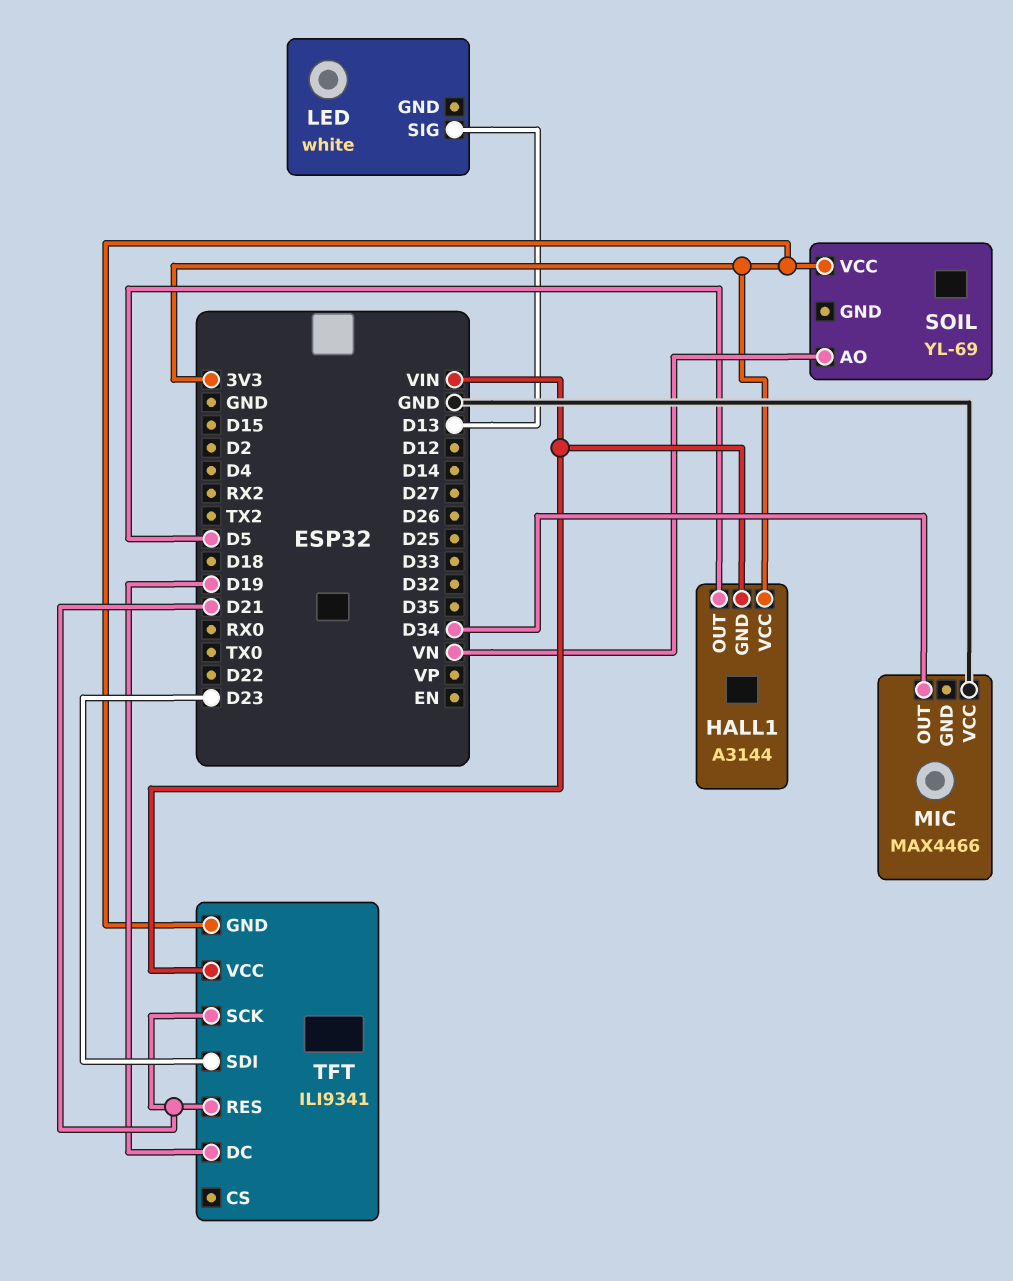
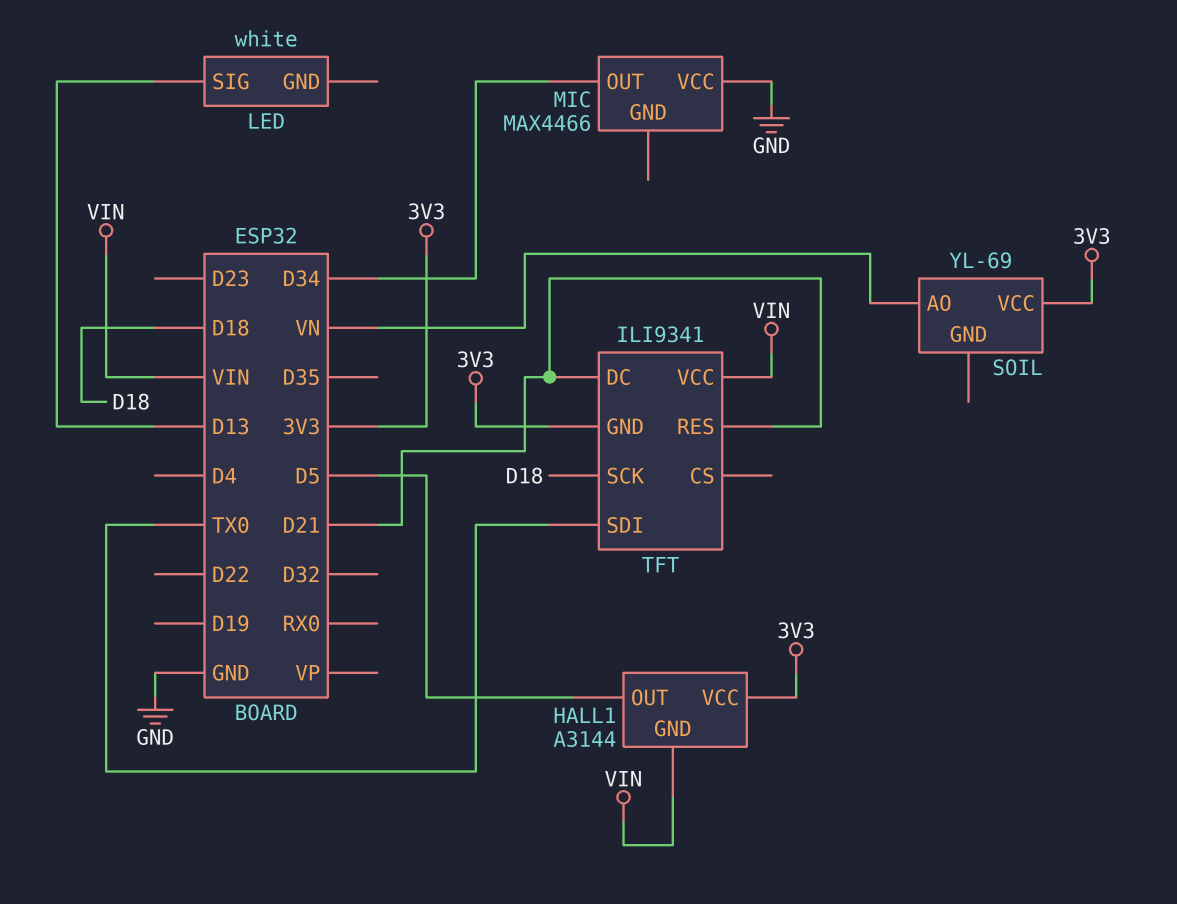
TFT pin DC: D19 -> D21
TFT pin SCK: D21 -> D18
TFT pin SDI: D23 -> TX0

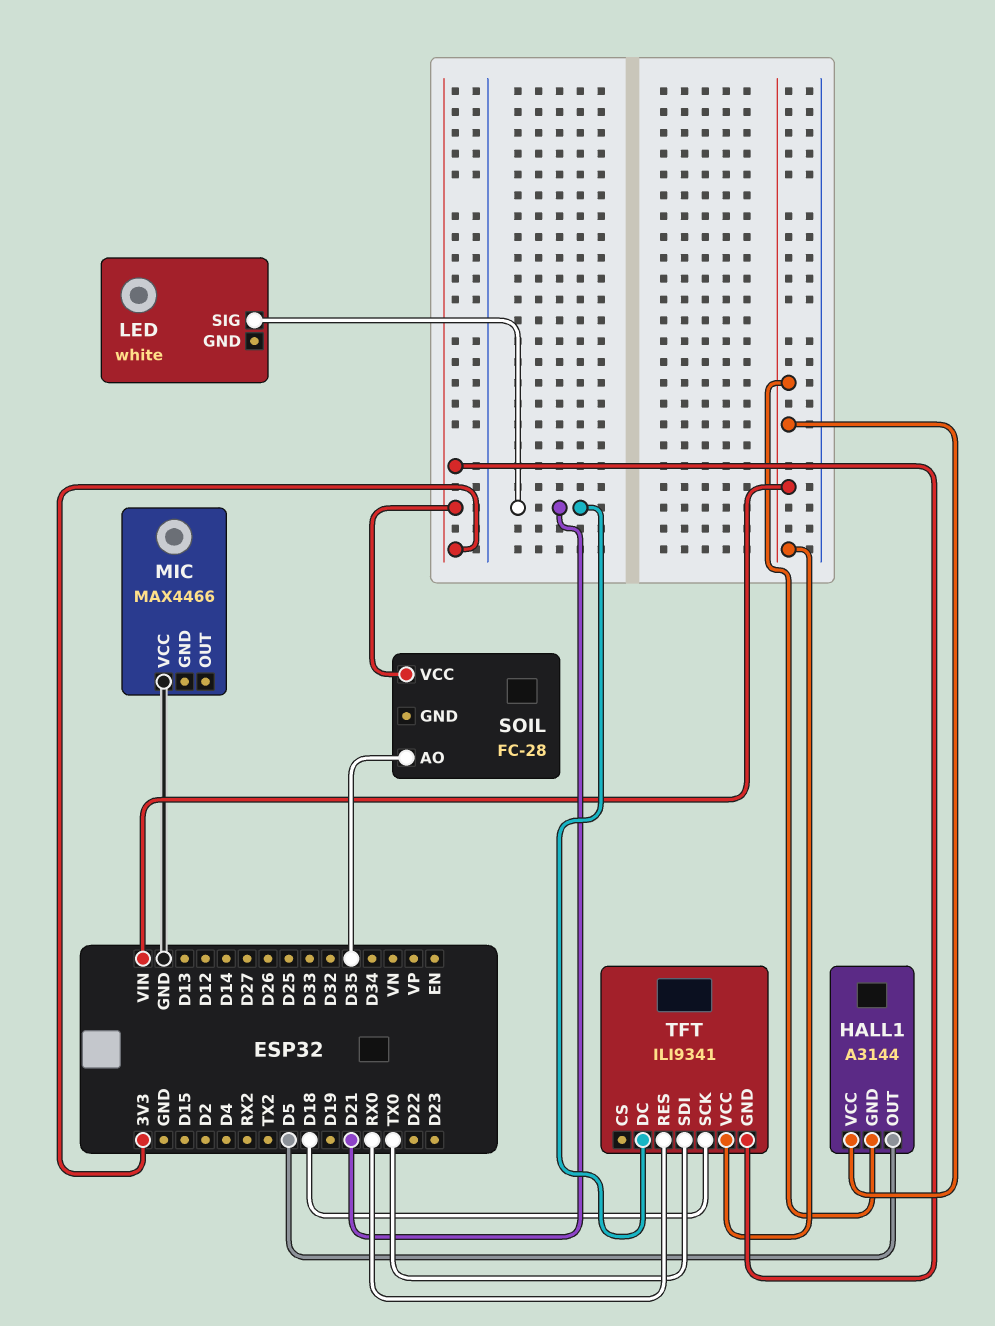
HALL1 pin VCC: 3V3 -> VIN
LED pin SIG: D13 -> D21
MIC pin OUT: D34 -> none
SOIL: YL-69 -> FC-28
SOIL pin AO: VN -> D35
TFT pin RES: D21 -> RX0

